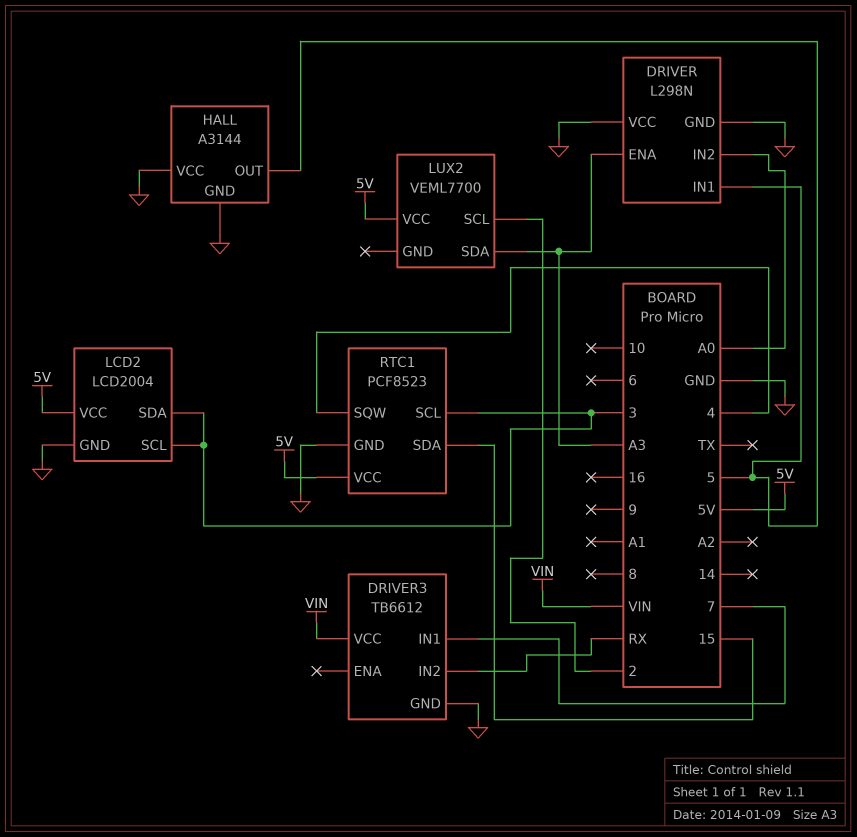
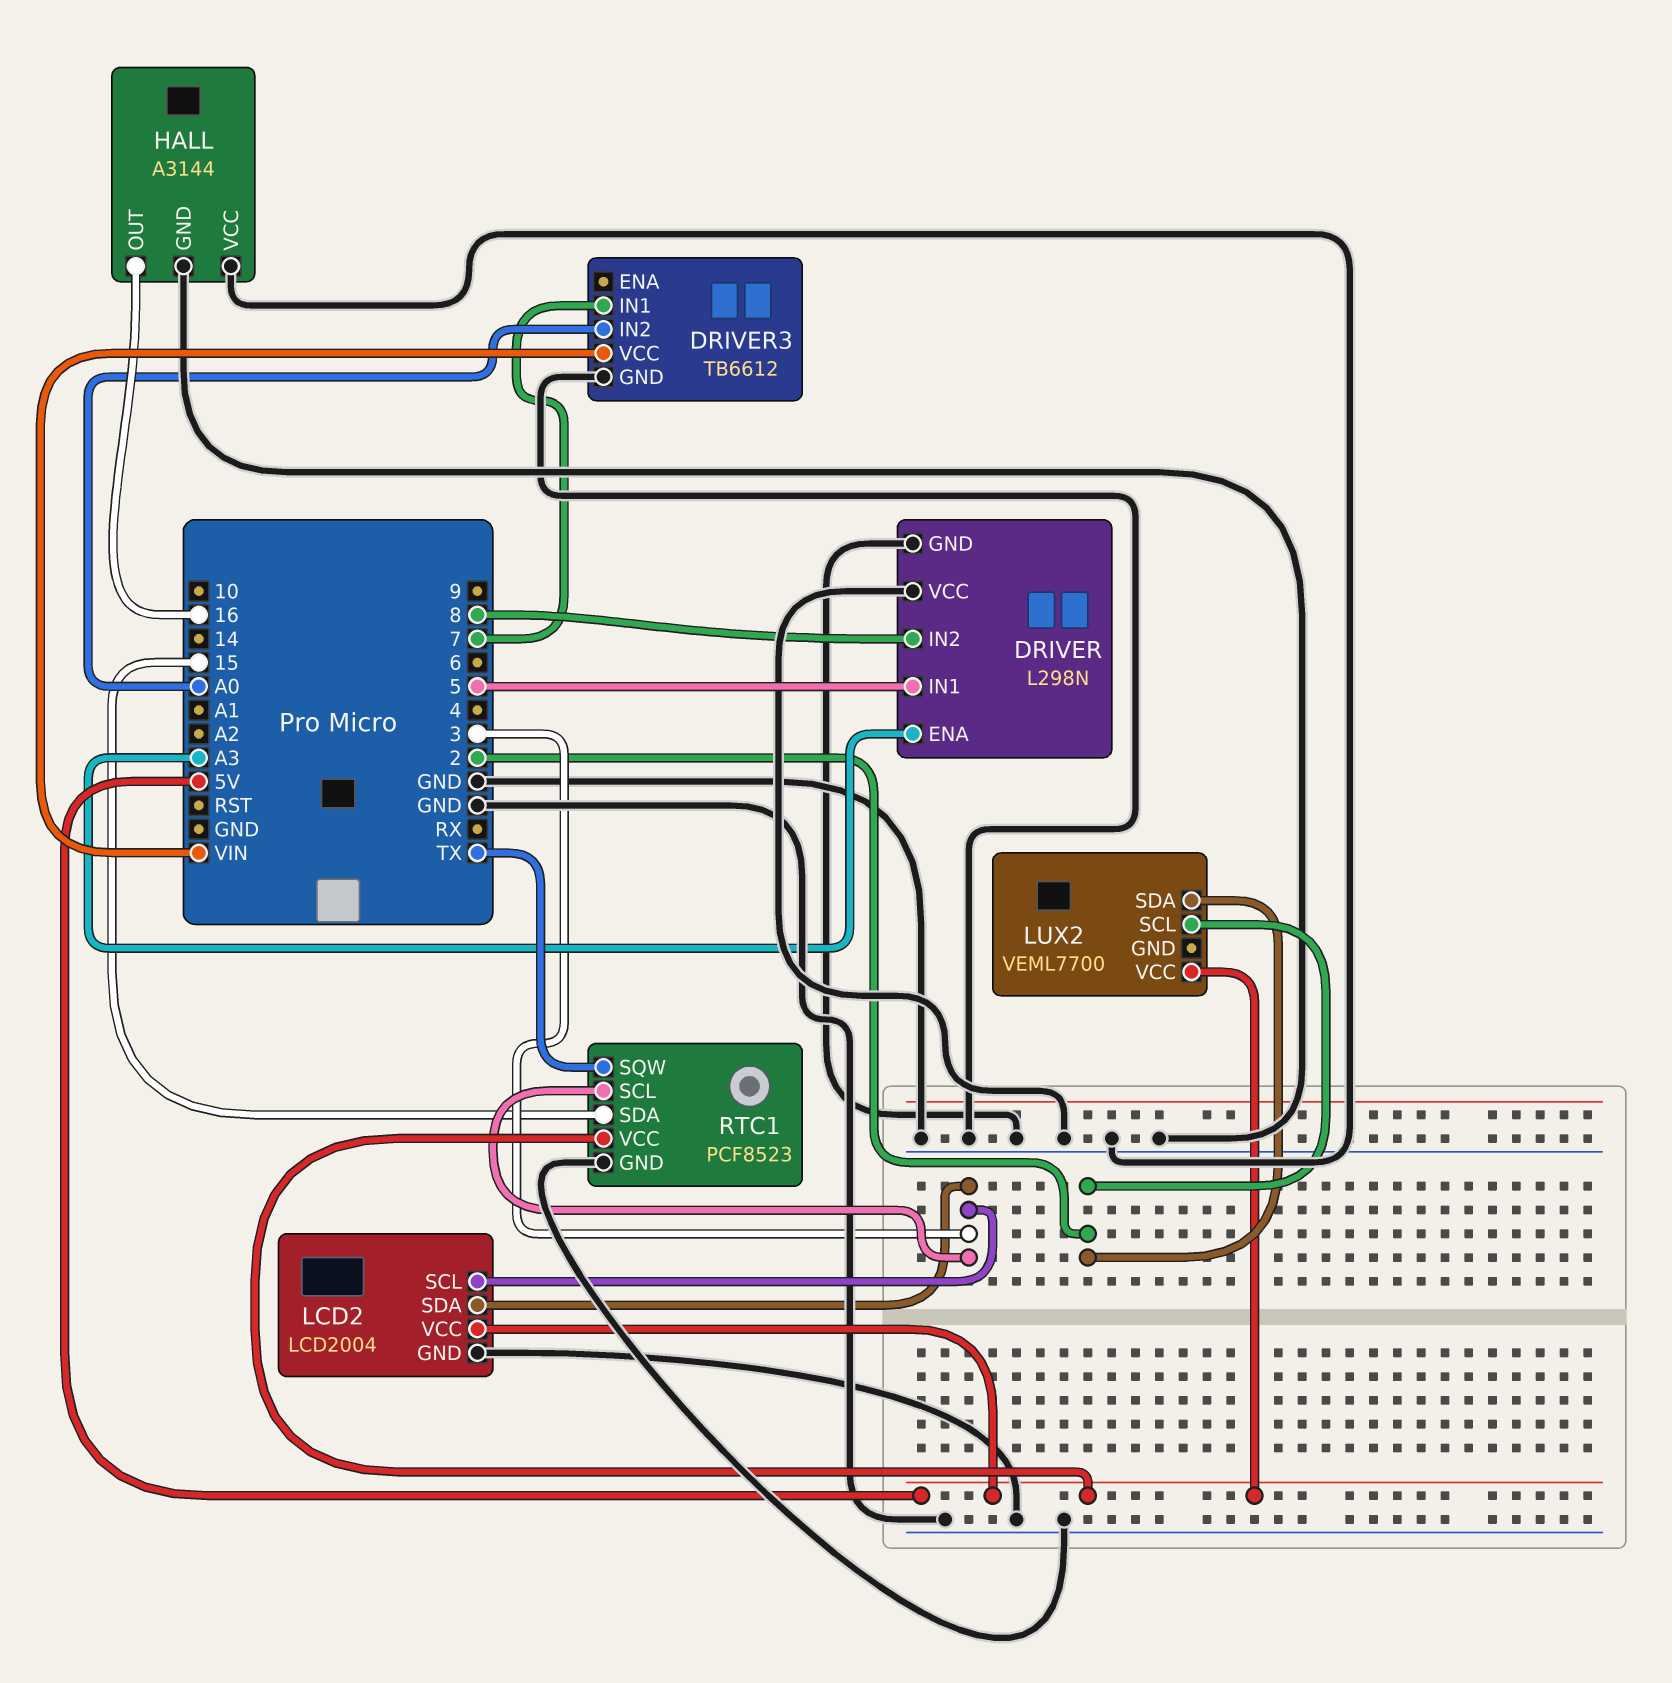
DRIVER pin IN2: A0 -> 8
DRIVER3 pin IN2: RX -> A0
HALL pin OUT: 5 -> 16
LUX2 pin SDA: A3 -> 2
RTC1 pin SQW: 4 -> TX

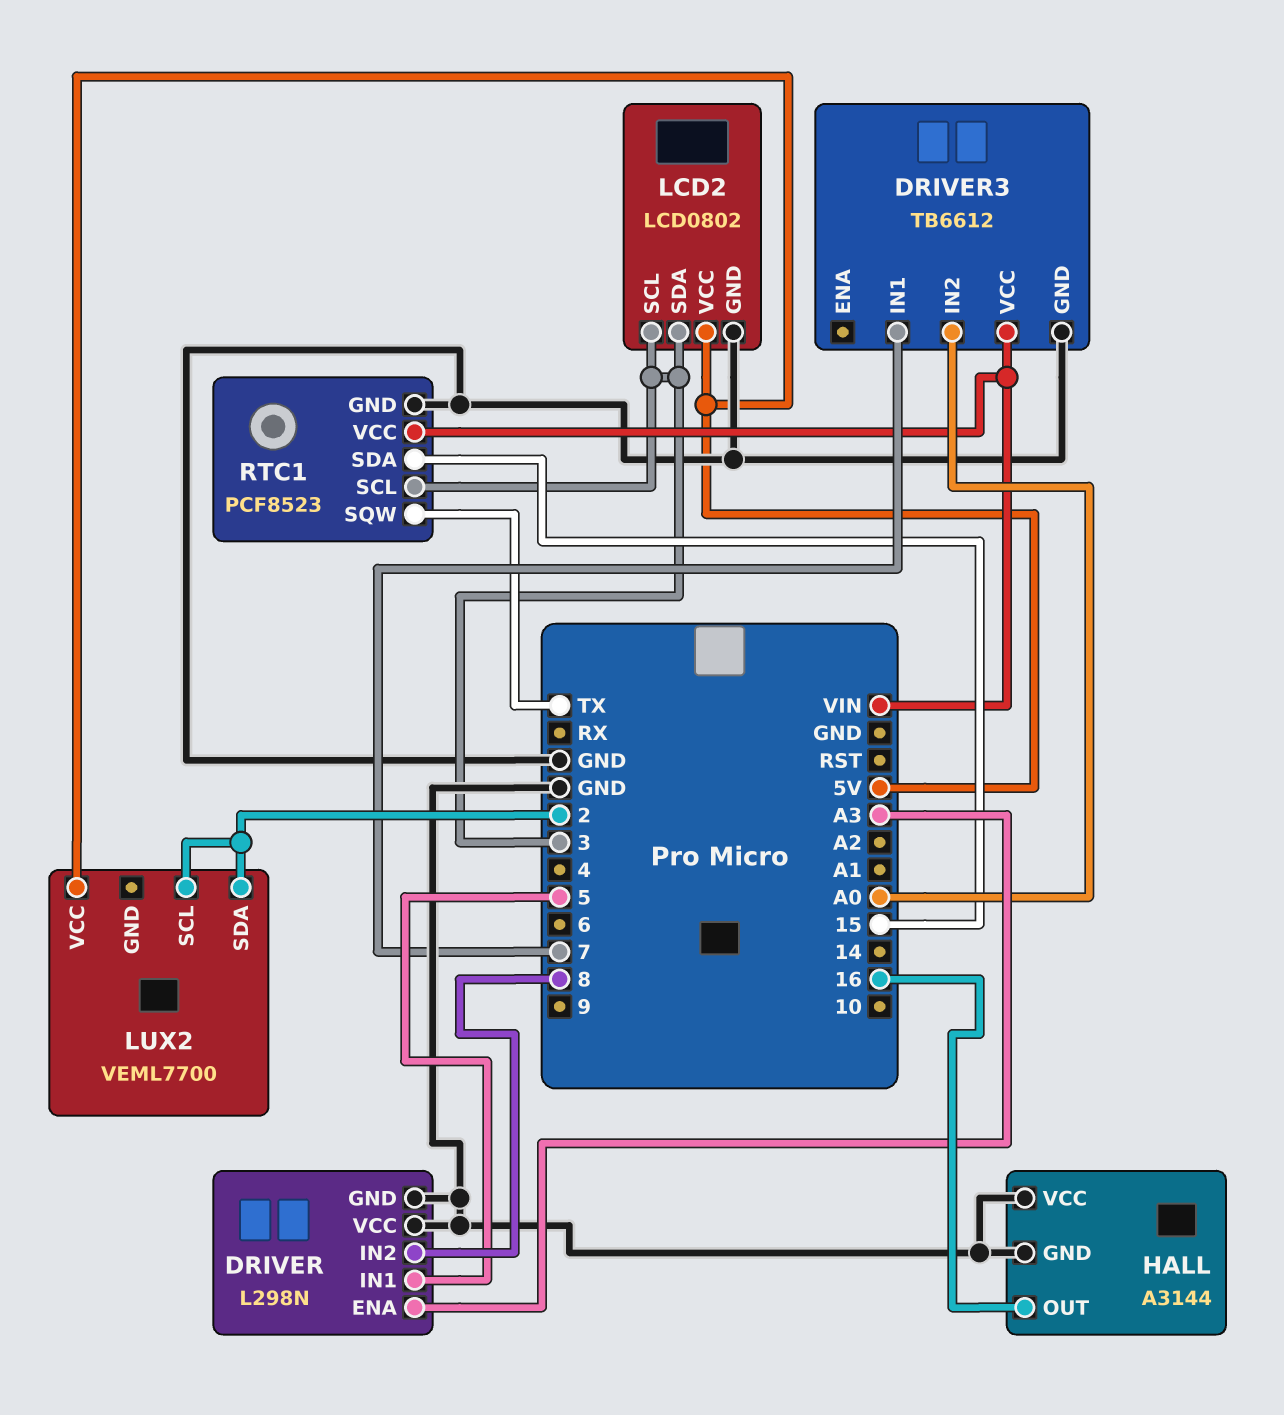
LCD2: LCD2004 -> LCD0802
RTC1 pin VCC: 5V -> VIN

